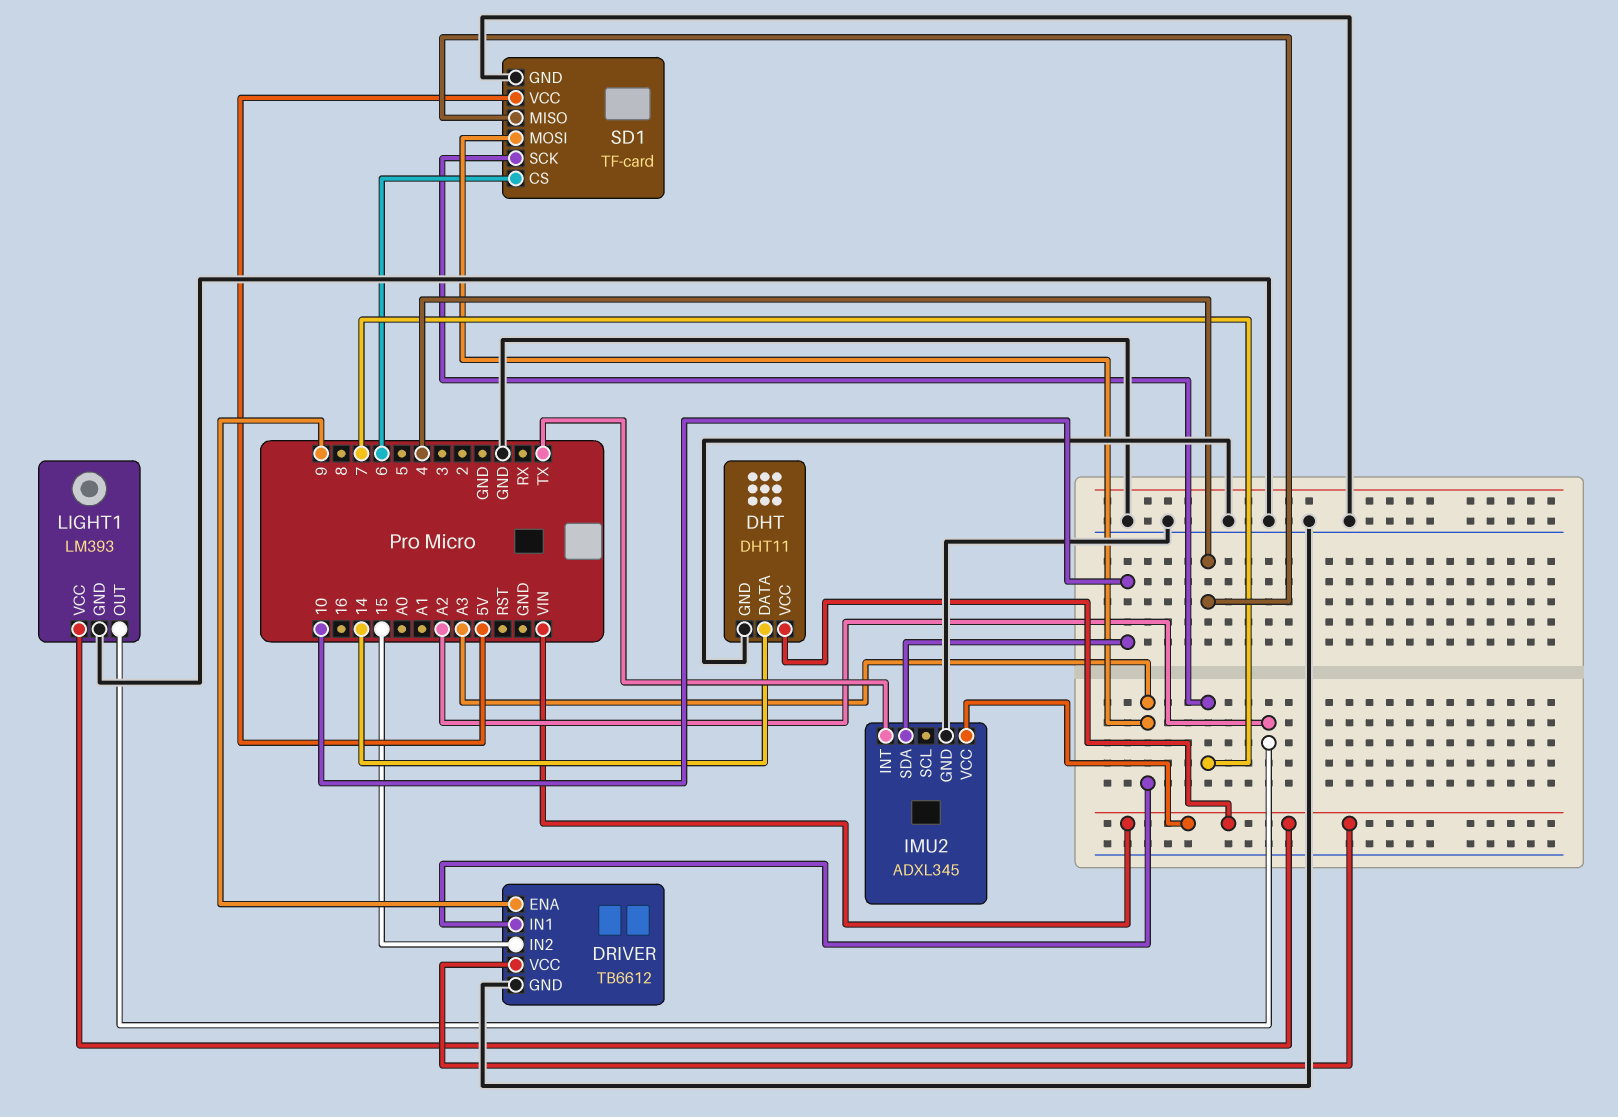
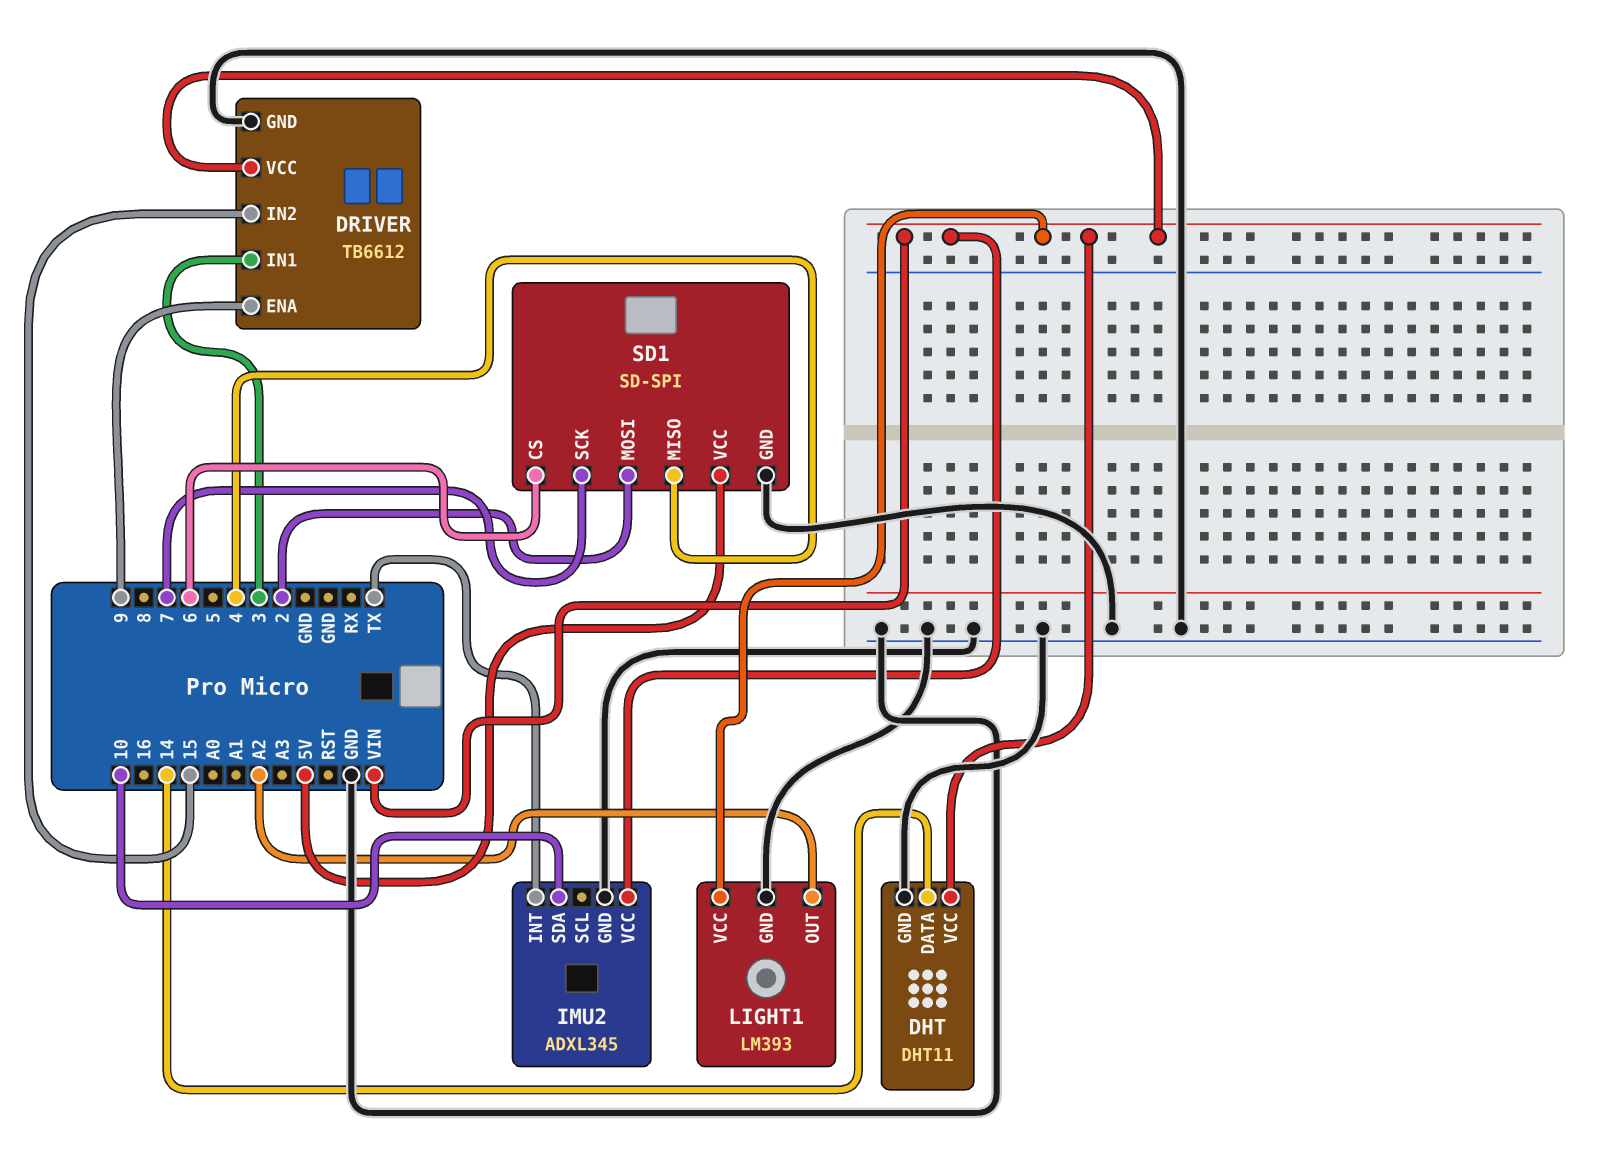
DRIVER pin IN1: A3 -> 3
SD1: TF-card -> SD-SPI
SD1 pin MOSI: A3 -> 2

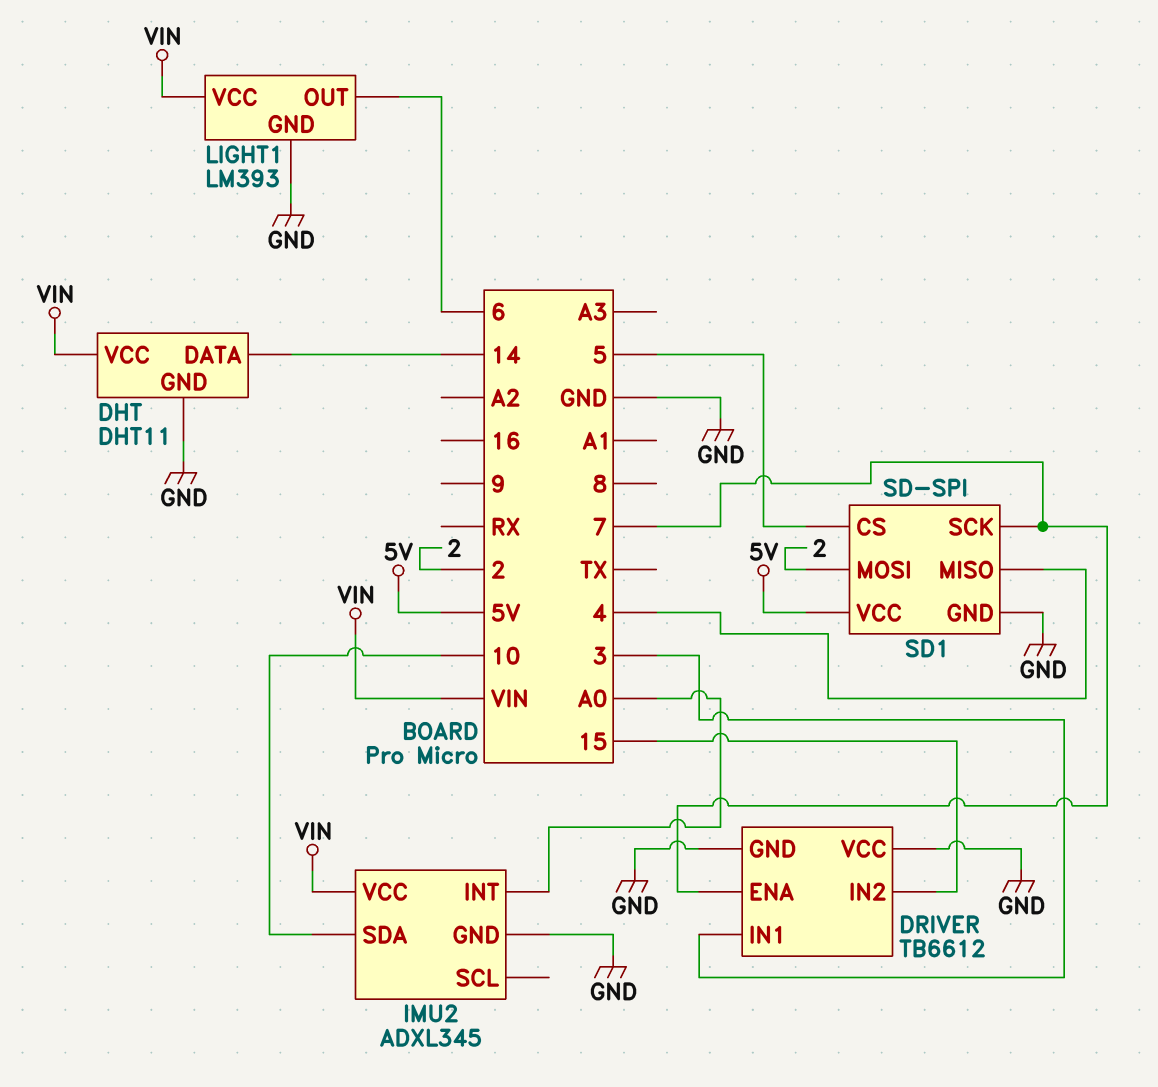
DRIVER pin ENA: 9 -> 7
DRIVER pin VCC: VIN -> GND
IMU2 pin INT: TX -> A0
LIGHT1 pin OUT: A2 -> 6
SD1 pin CS: 6 -> 5

